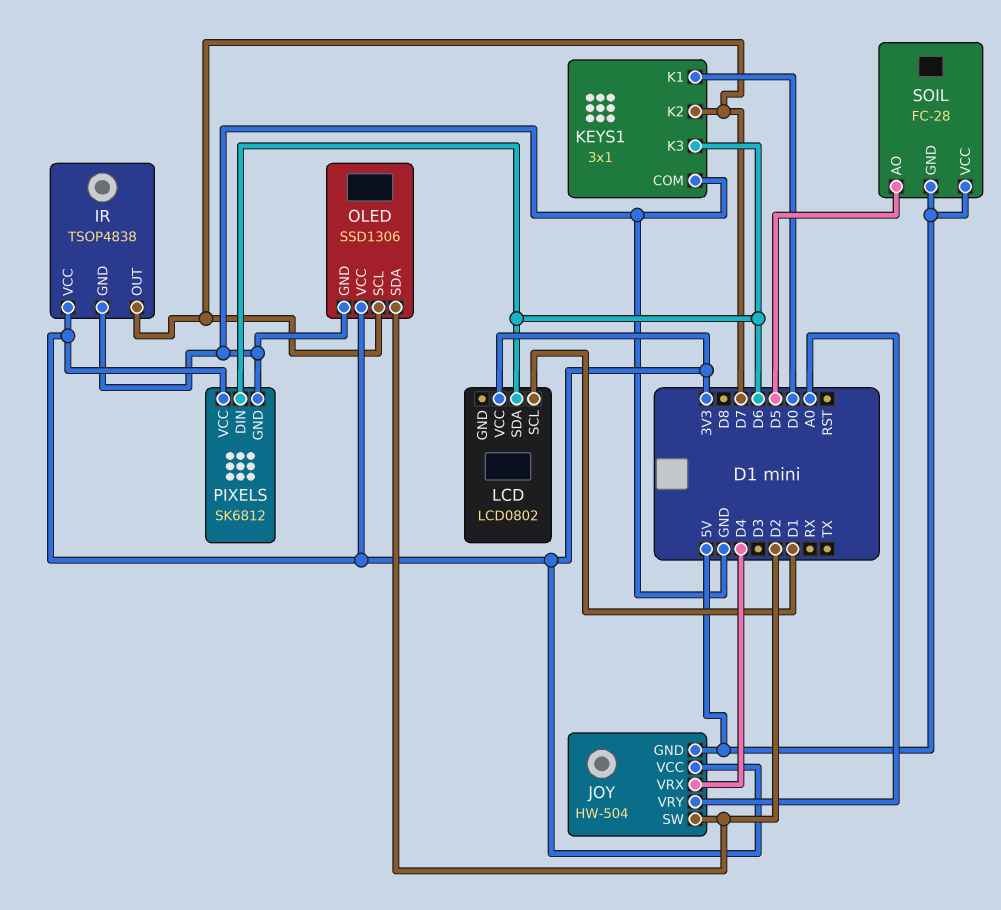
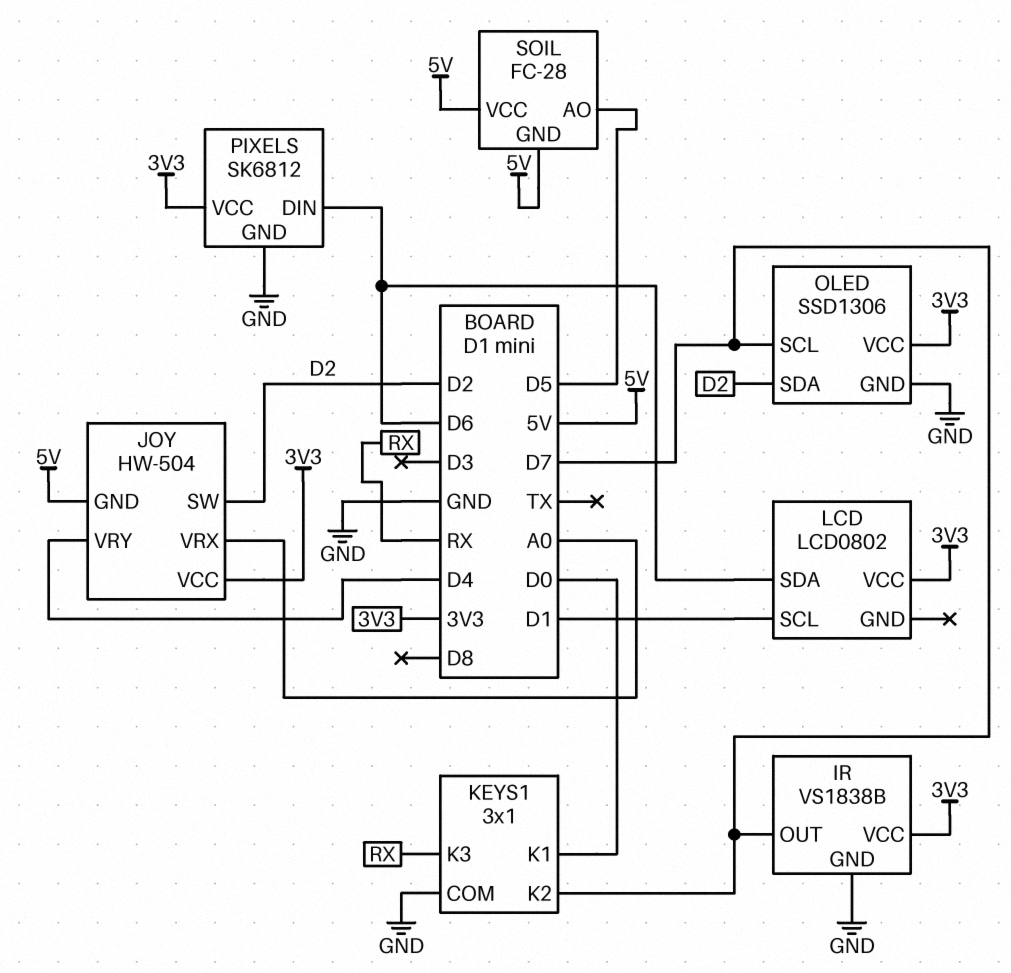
IR: TSOP4838 -> VS1838B
JOY pin VRX: D4 -> A0
JOY pin VRY: A0 -> D4
KEYS1 pin K3: D6 -> RX

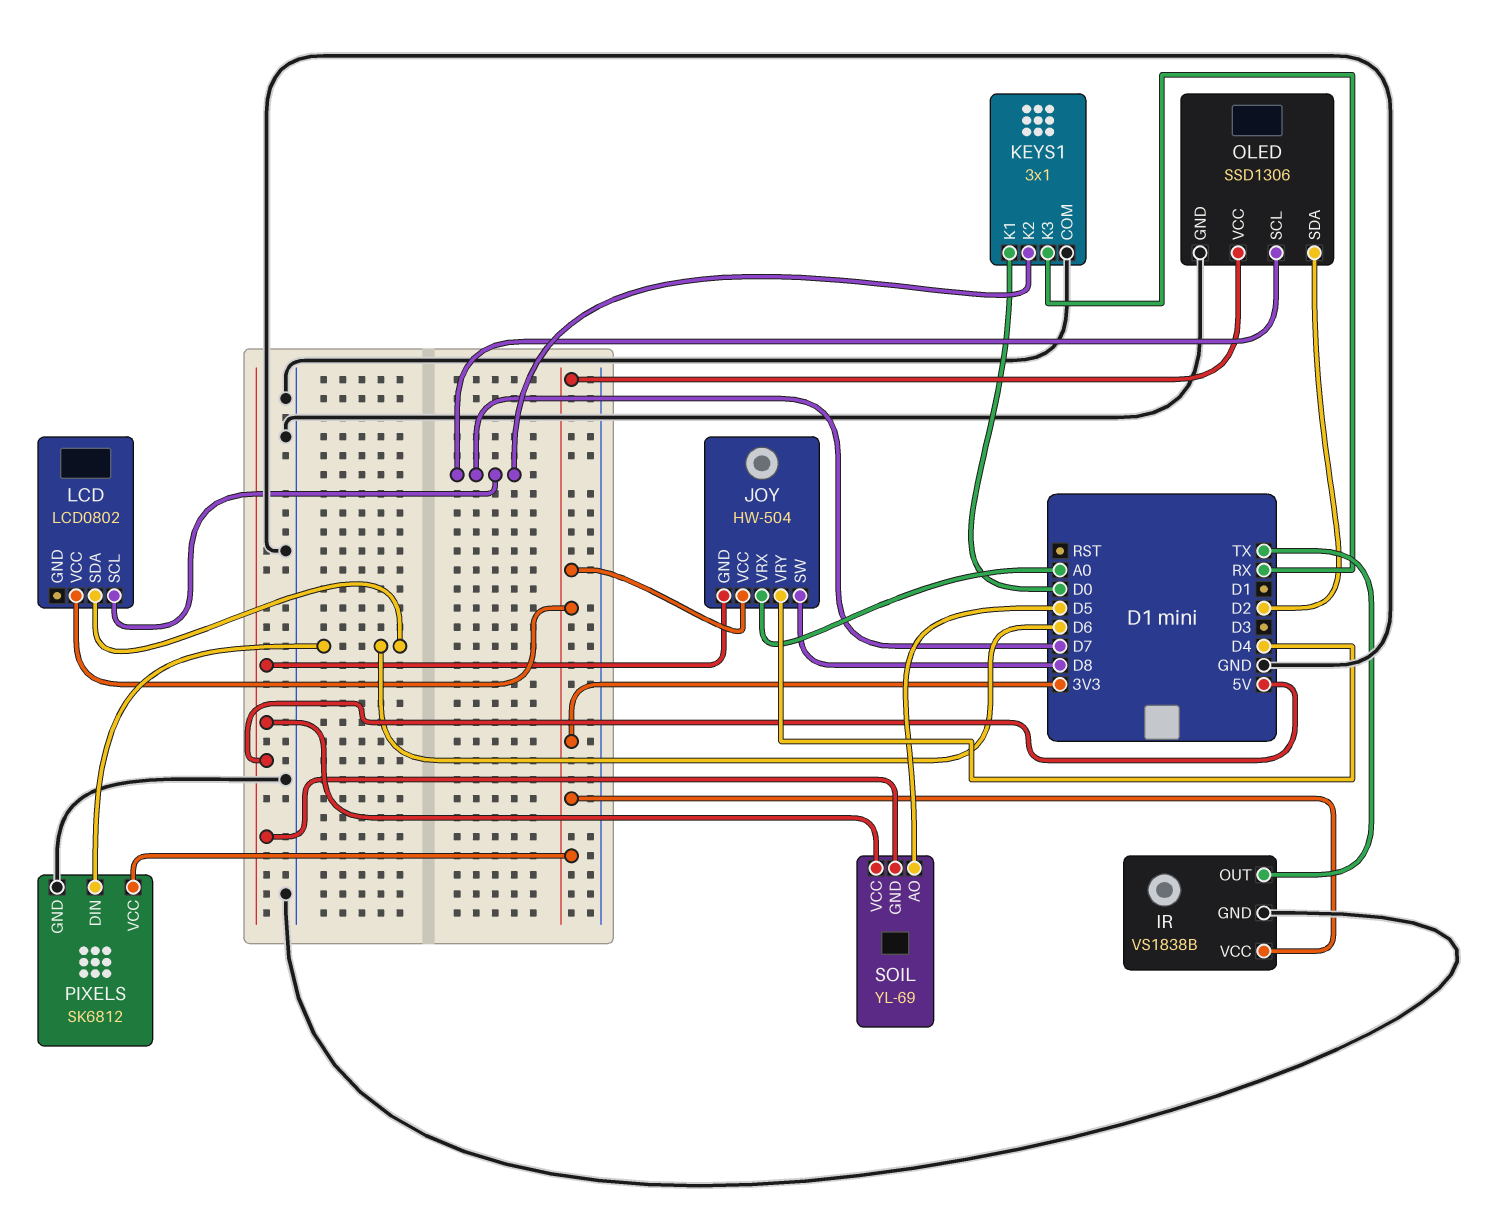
IR pin OUT: D7 -> TX
JOY pin SW: D2 -> D8
LCD pin SCL: D1 -> D7
SOIL: FC-28 -> YL-69

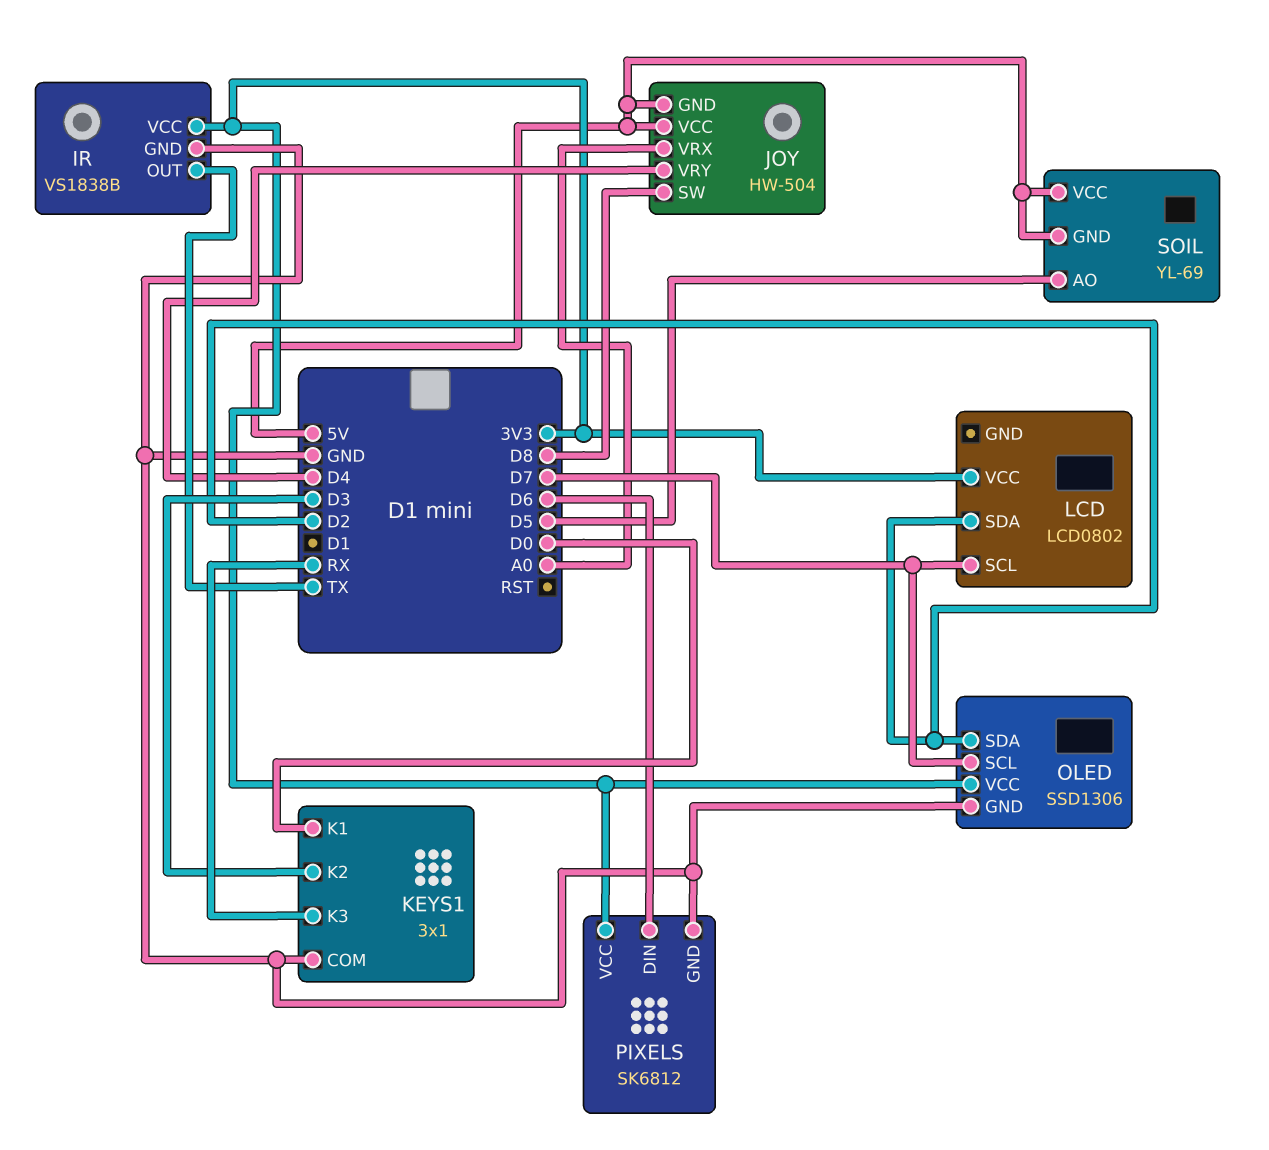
JOY pin VCC: 3V3 -> 5V
KEYS1 pin K2: D7 -> D3
LCD pin SDA: D6 -> D2

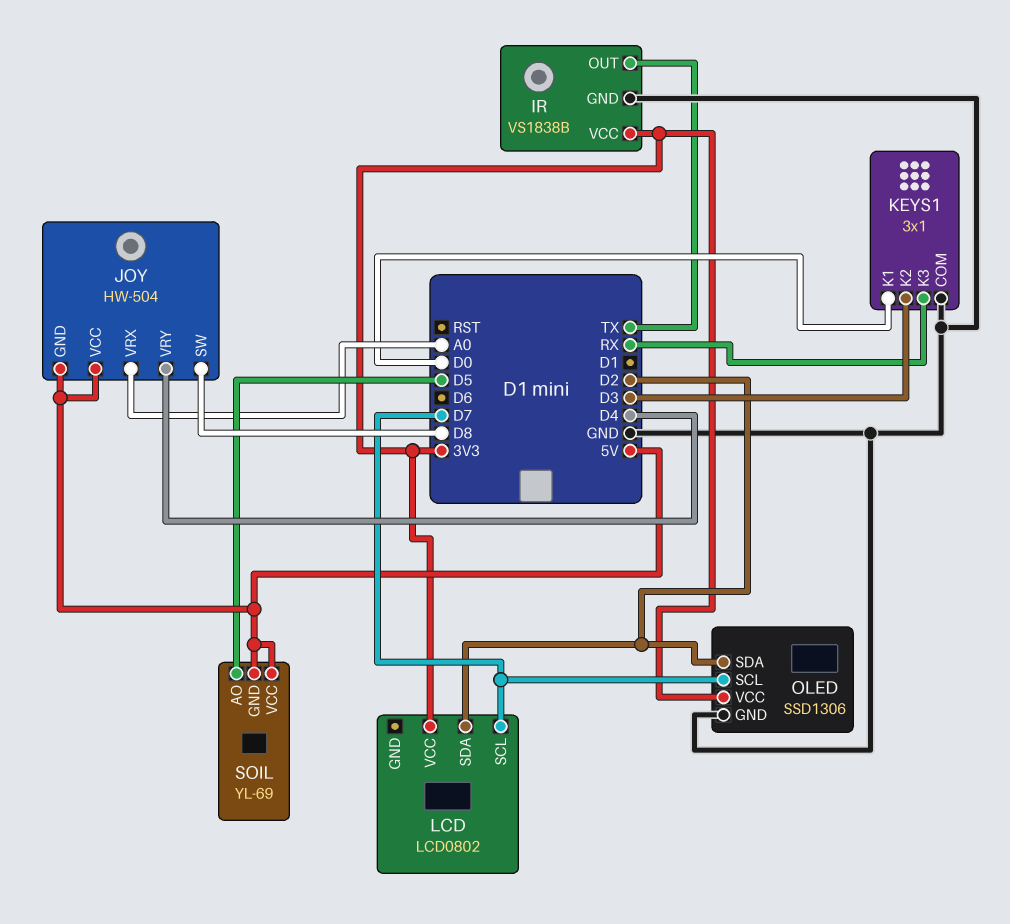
PIXELS: SK6812 -> none
PIXELS pin DIN: D6 -> none
PIXELS pin GND: GND -> none
PIXELS pin VCC: 3V3 -> none

